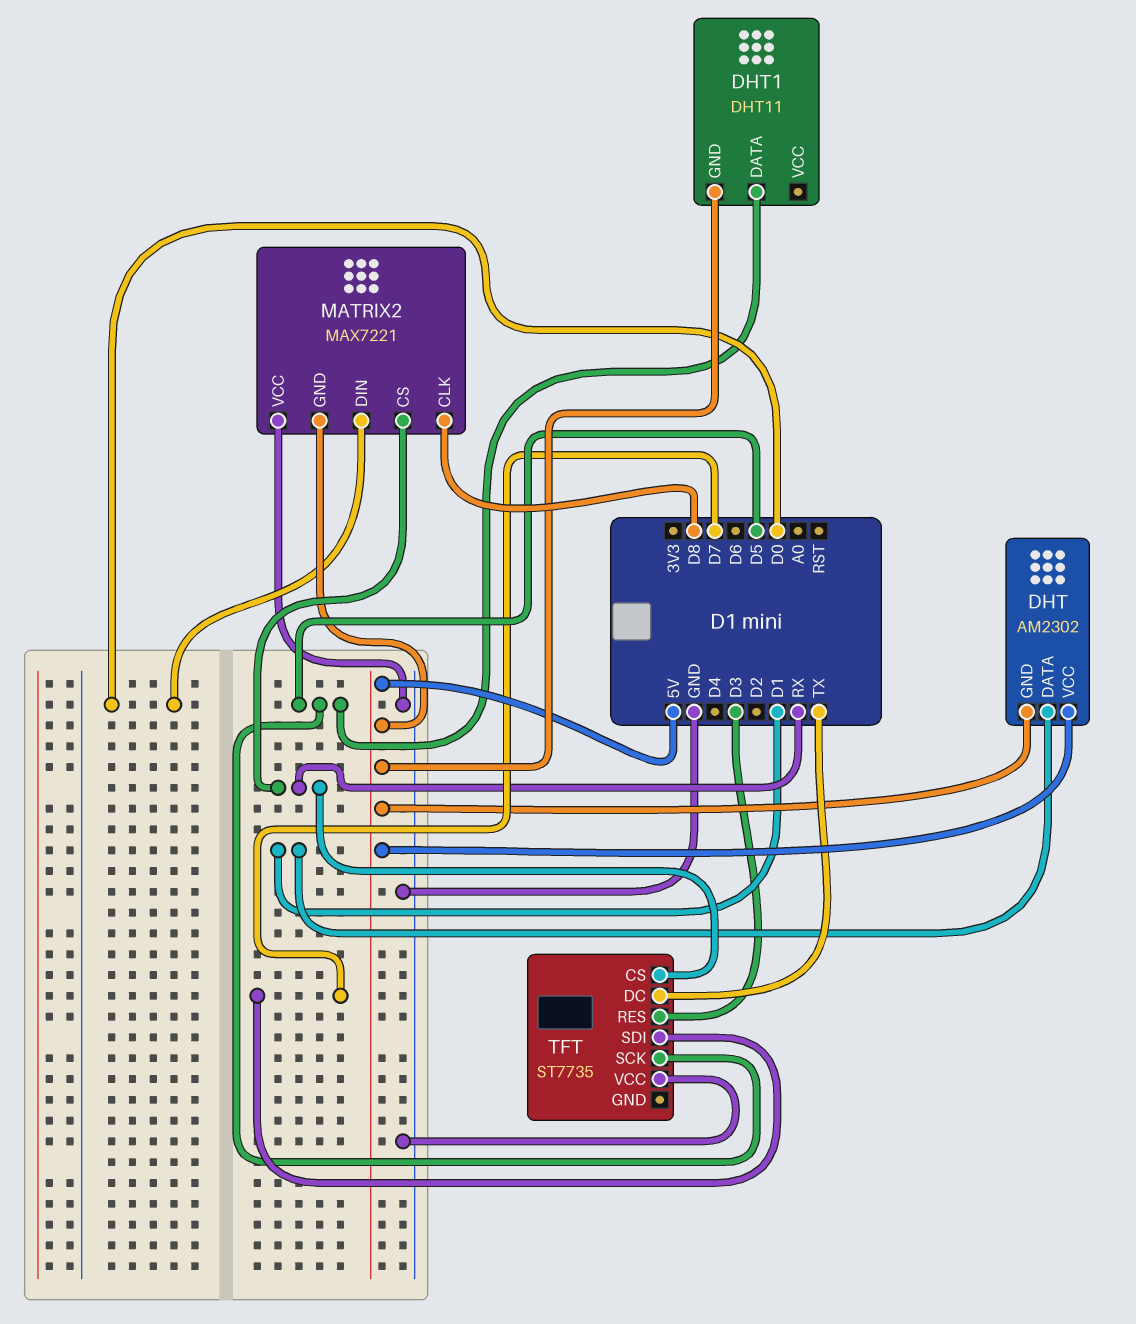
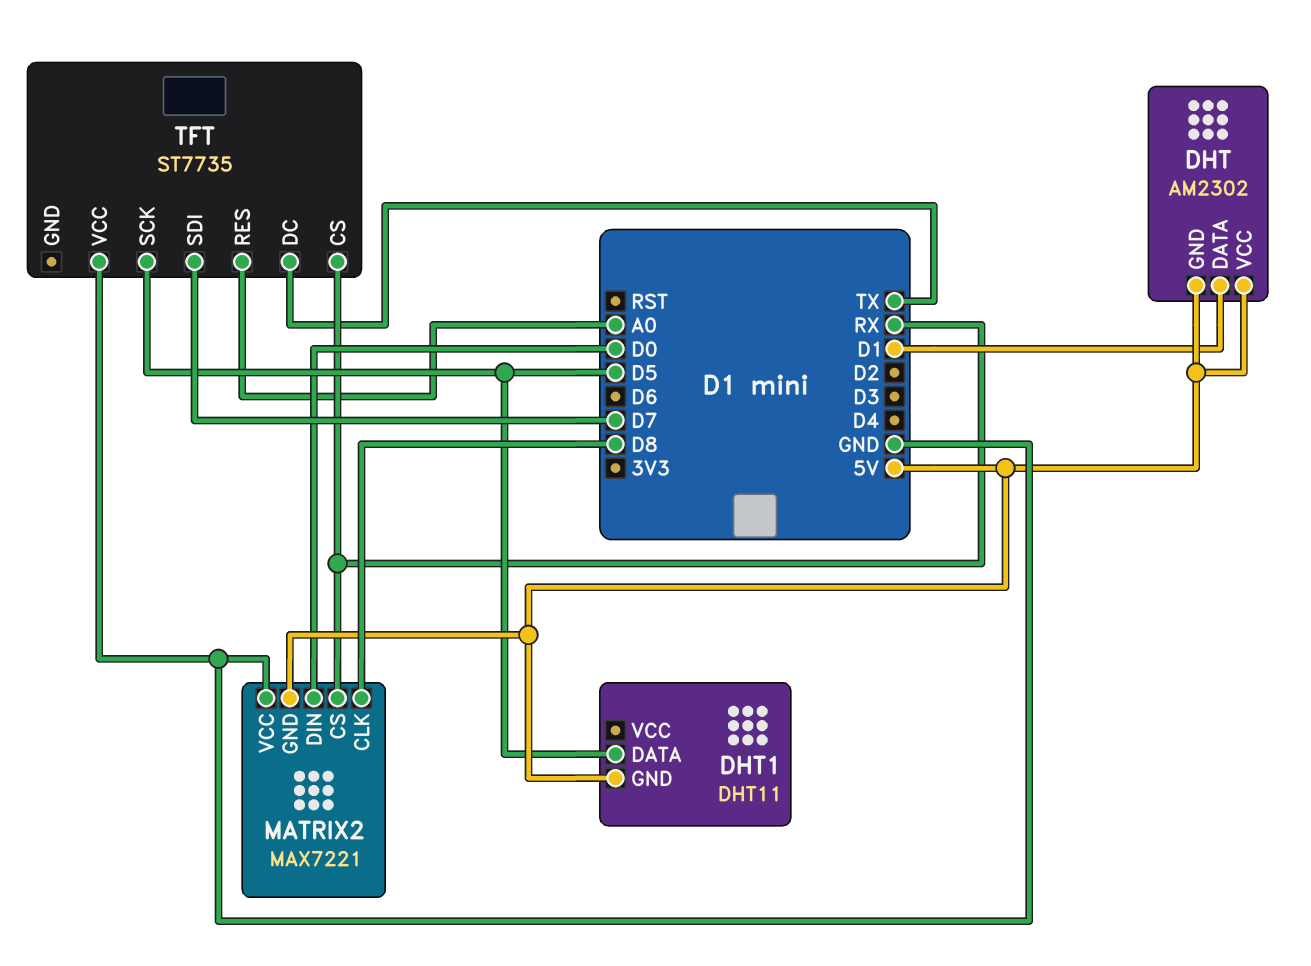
TFT pin RES: D3 -> A0

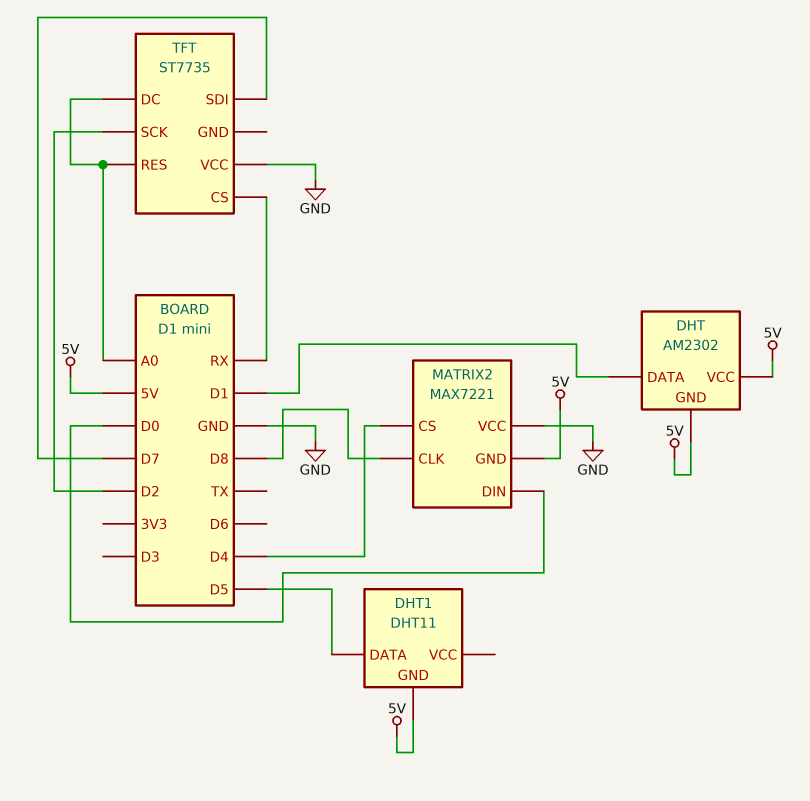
MATRIX2 pin CS: RX -> D4
TFT pin DC: TX -> A0
TFT pin SCK: D5 -> D2

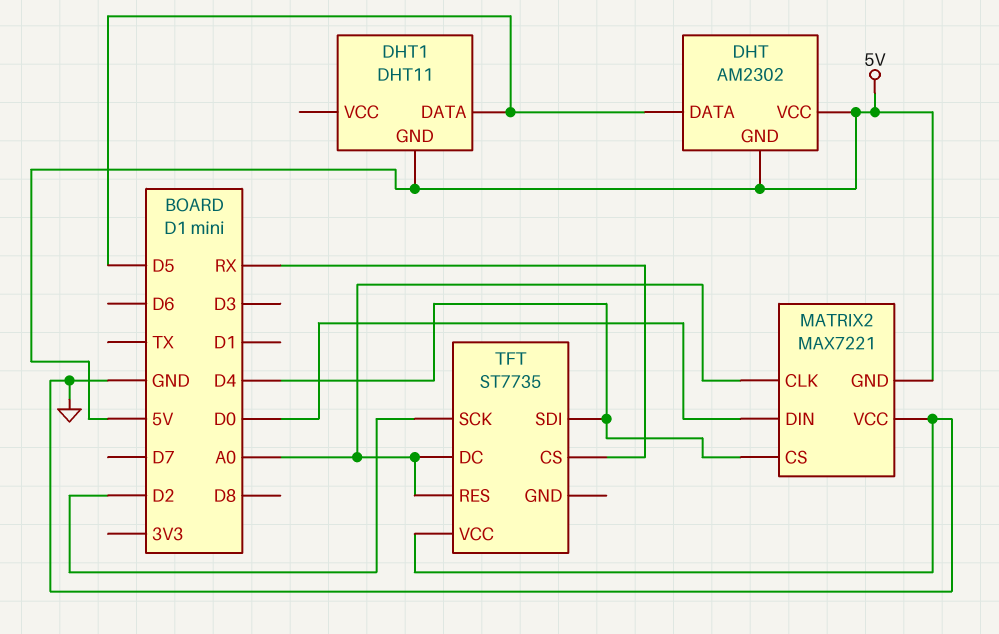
DHT pin DATA: D1 -> D5
MATRIX2 pin CLK: D8 -> A0
TFT pin SDI: D7 -> D4

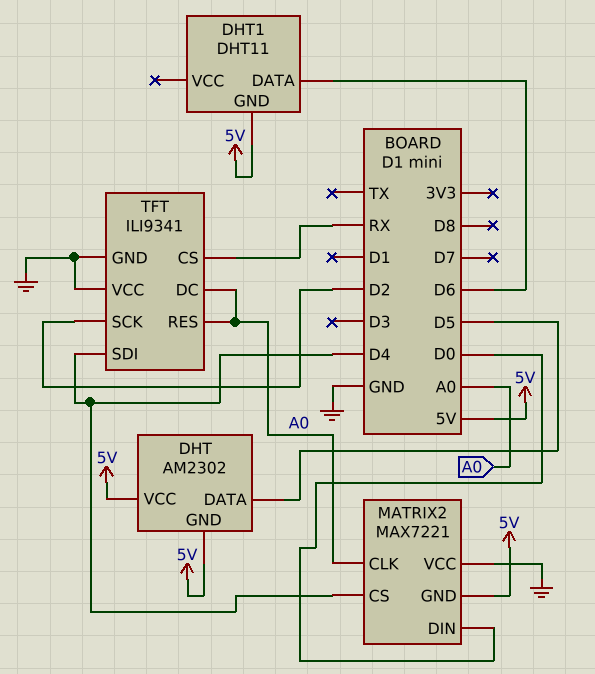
DHT1 pin DATA: D5 -> D6
TFT: ST7735 -> ILI9341
TFT pin GND: none -> GND

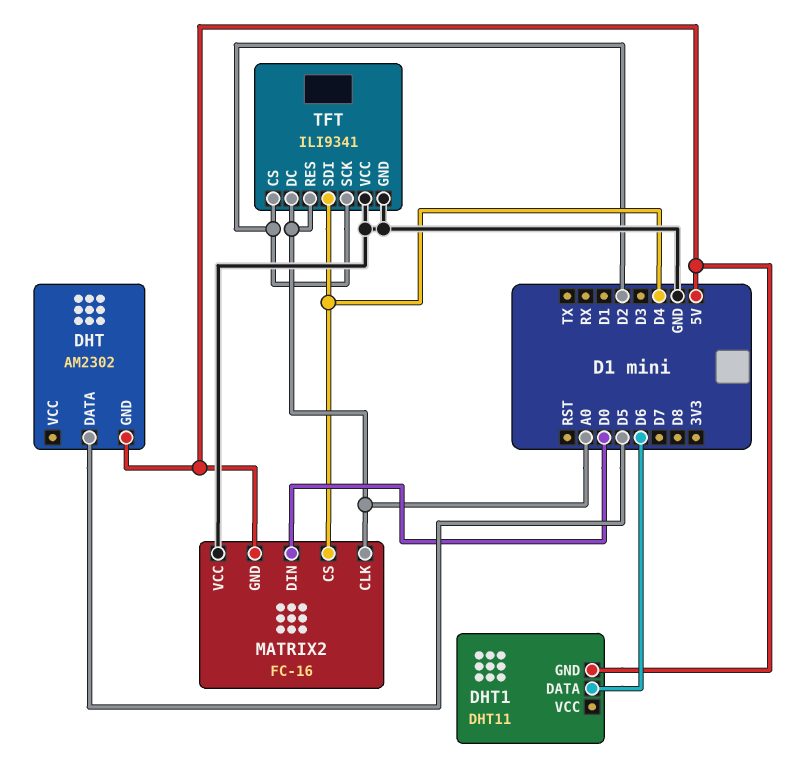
DHT pin VCC: 5V -> none
MATRIX2: MAX7221 -> FC-16
TFT pin CS: RX -> D2

